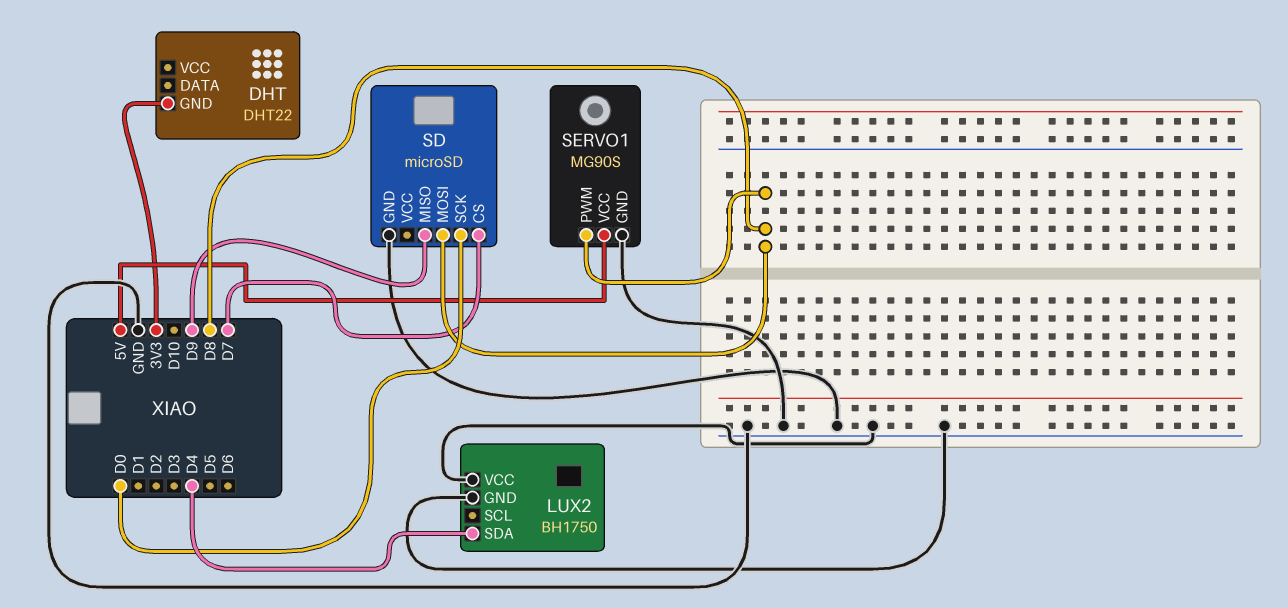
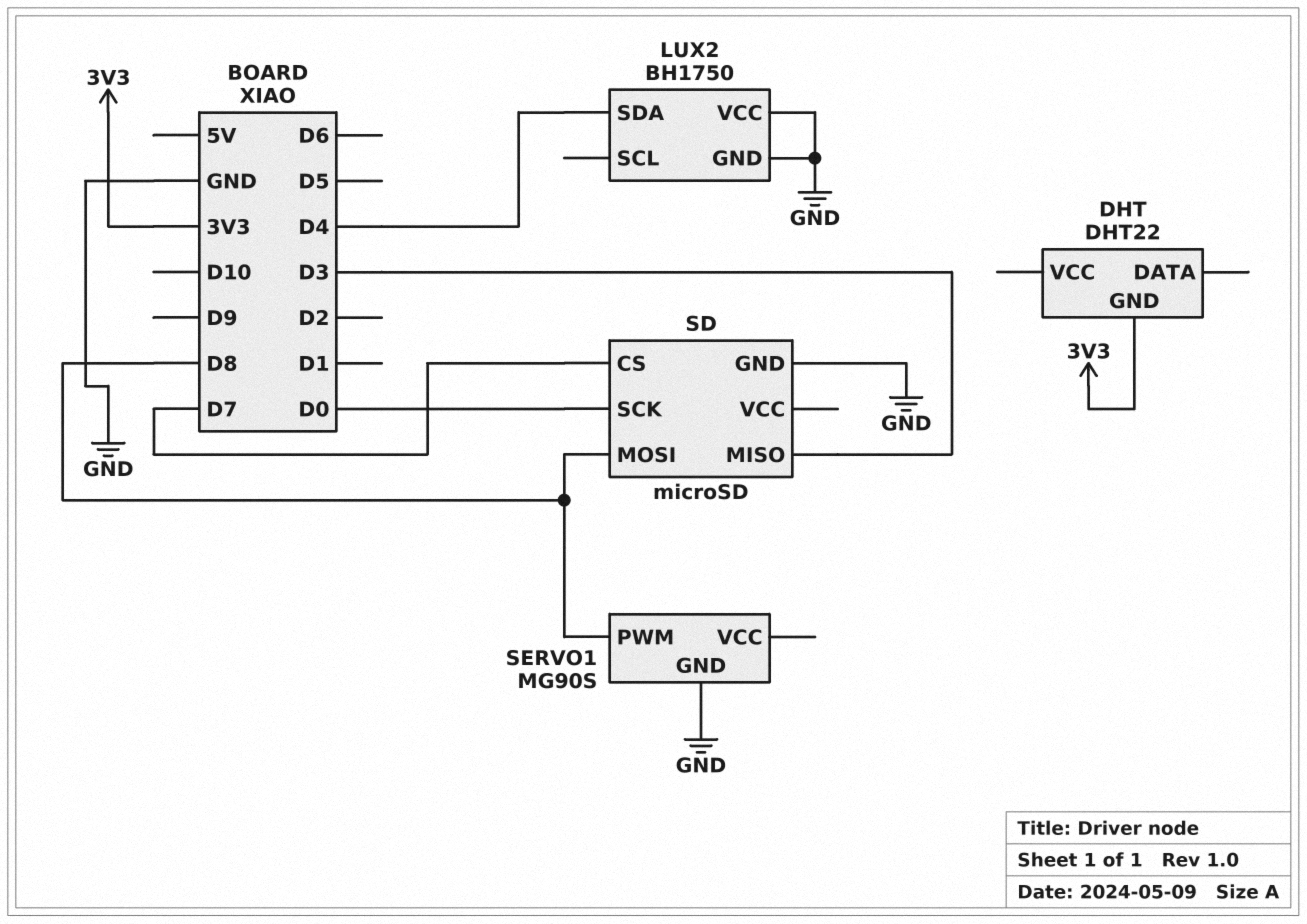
SD pin MISO: D9 -> D3
SERVO1 pin VCC: 5V -> none

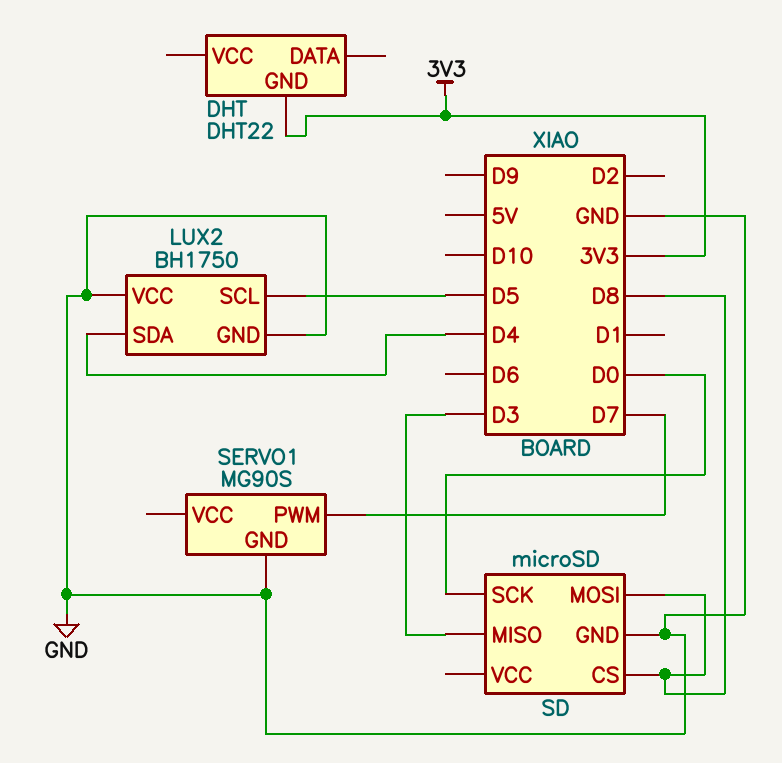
LUX2 pin SCL: none -> D5
SD pin CS: D7 -> D8
SERVO1 pin PWM: D8 -> D7

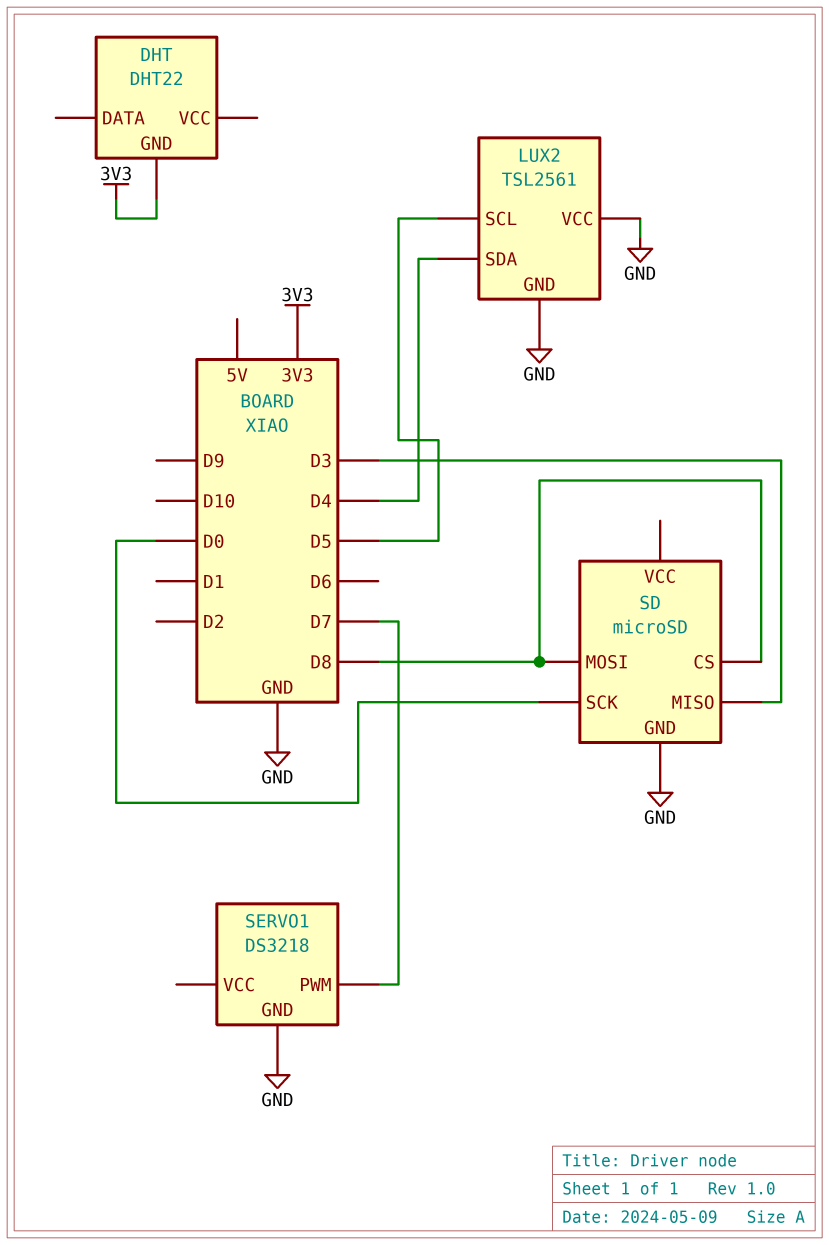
LUX2: BH1750 -> TSL2561
SERVO1: MG90S -> DS3218

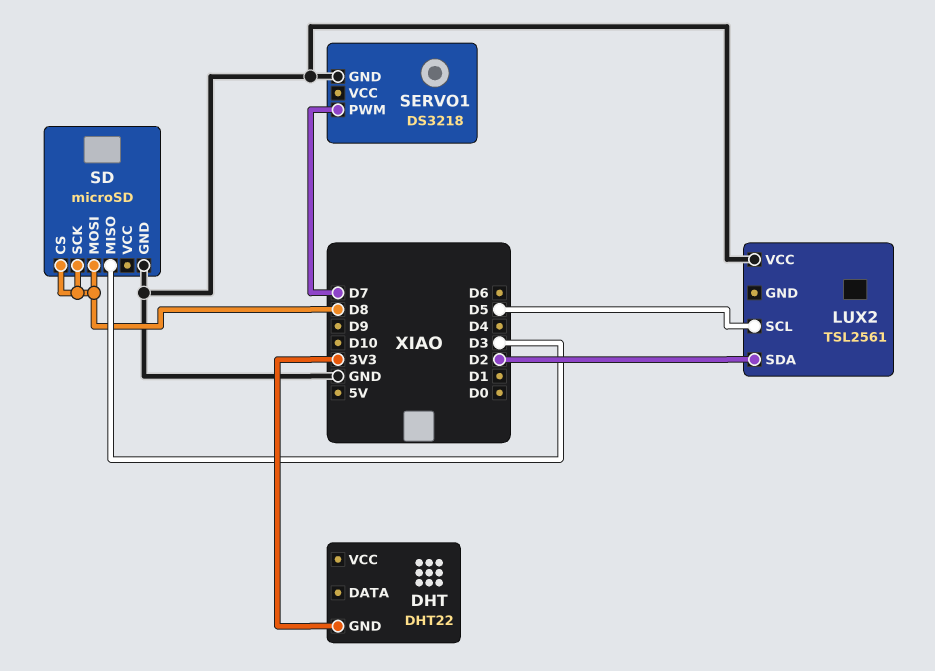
LUX2 pin GND: GND -> none
LUX2 pin SDA: D4 -> D2
SD pin SCK: D0 -> D8

